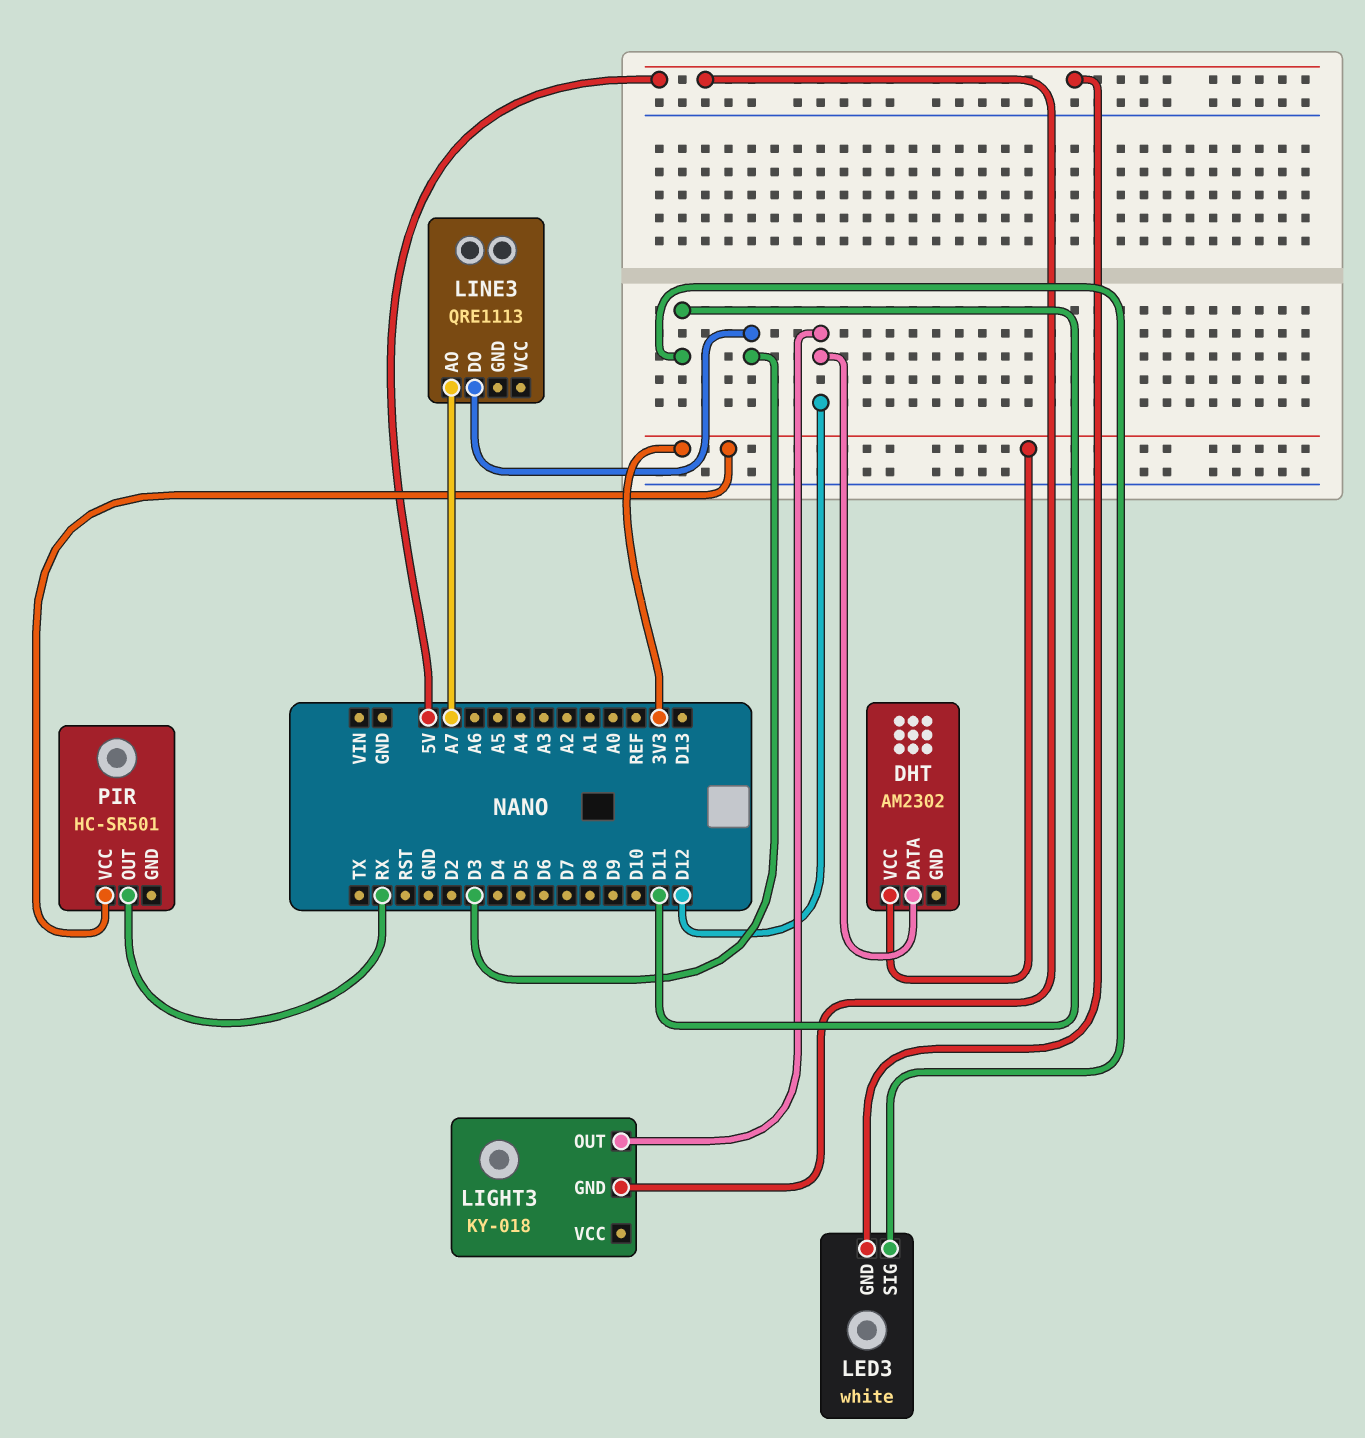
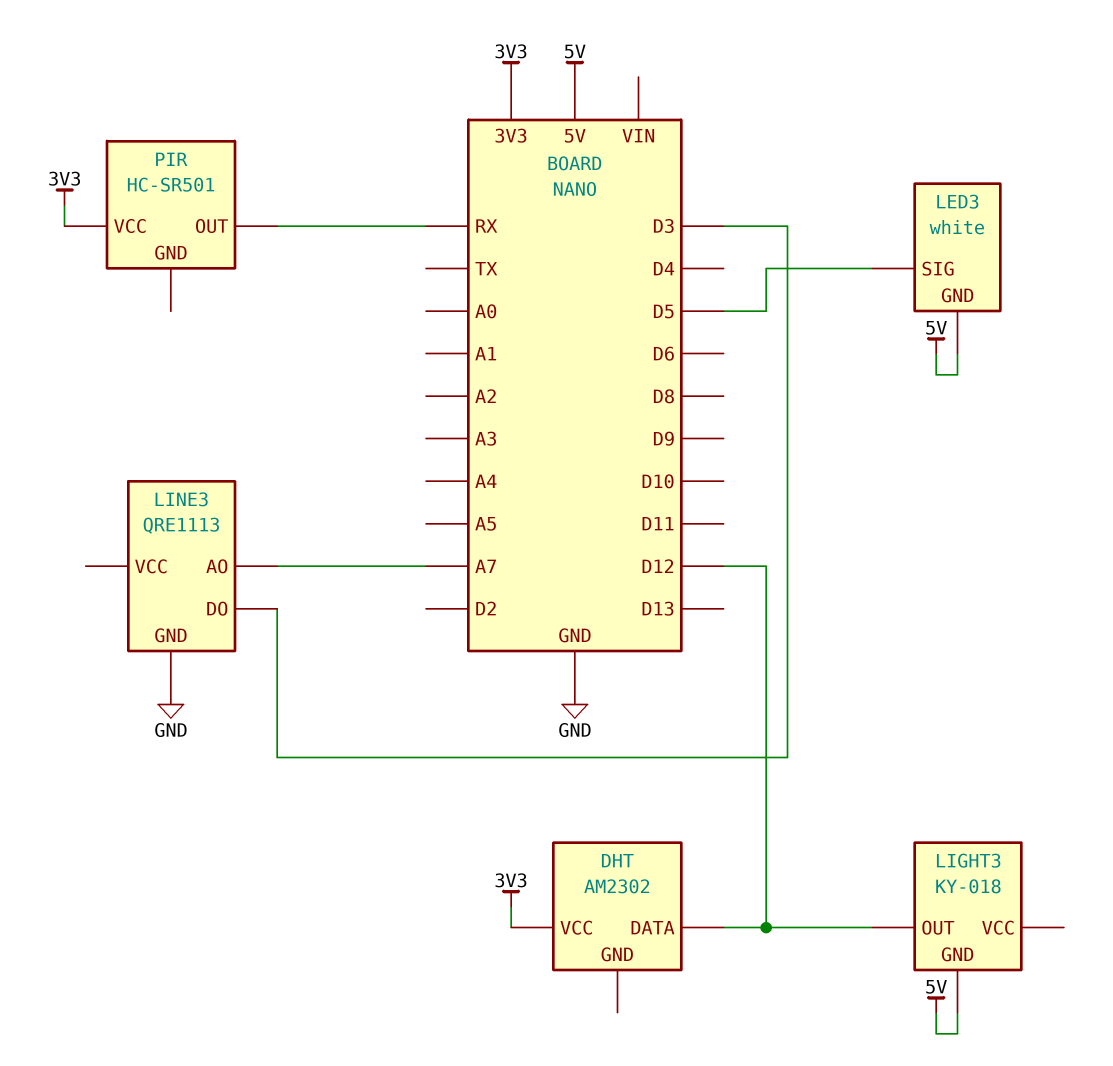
LED3 pin SIG: D11 -> D5
LINE3 pin GND: none -> GND

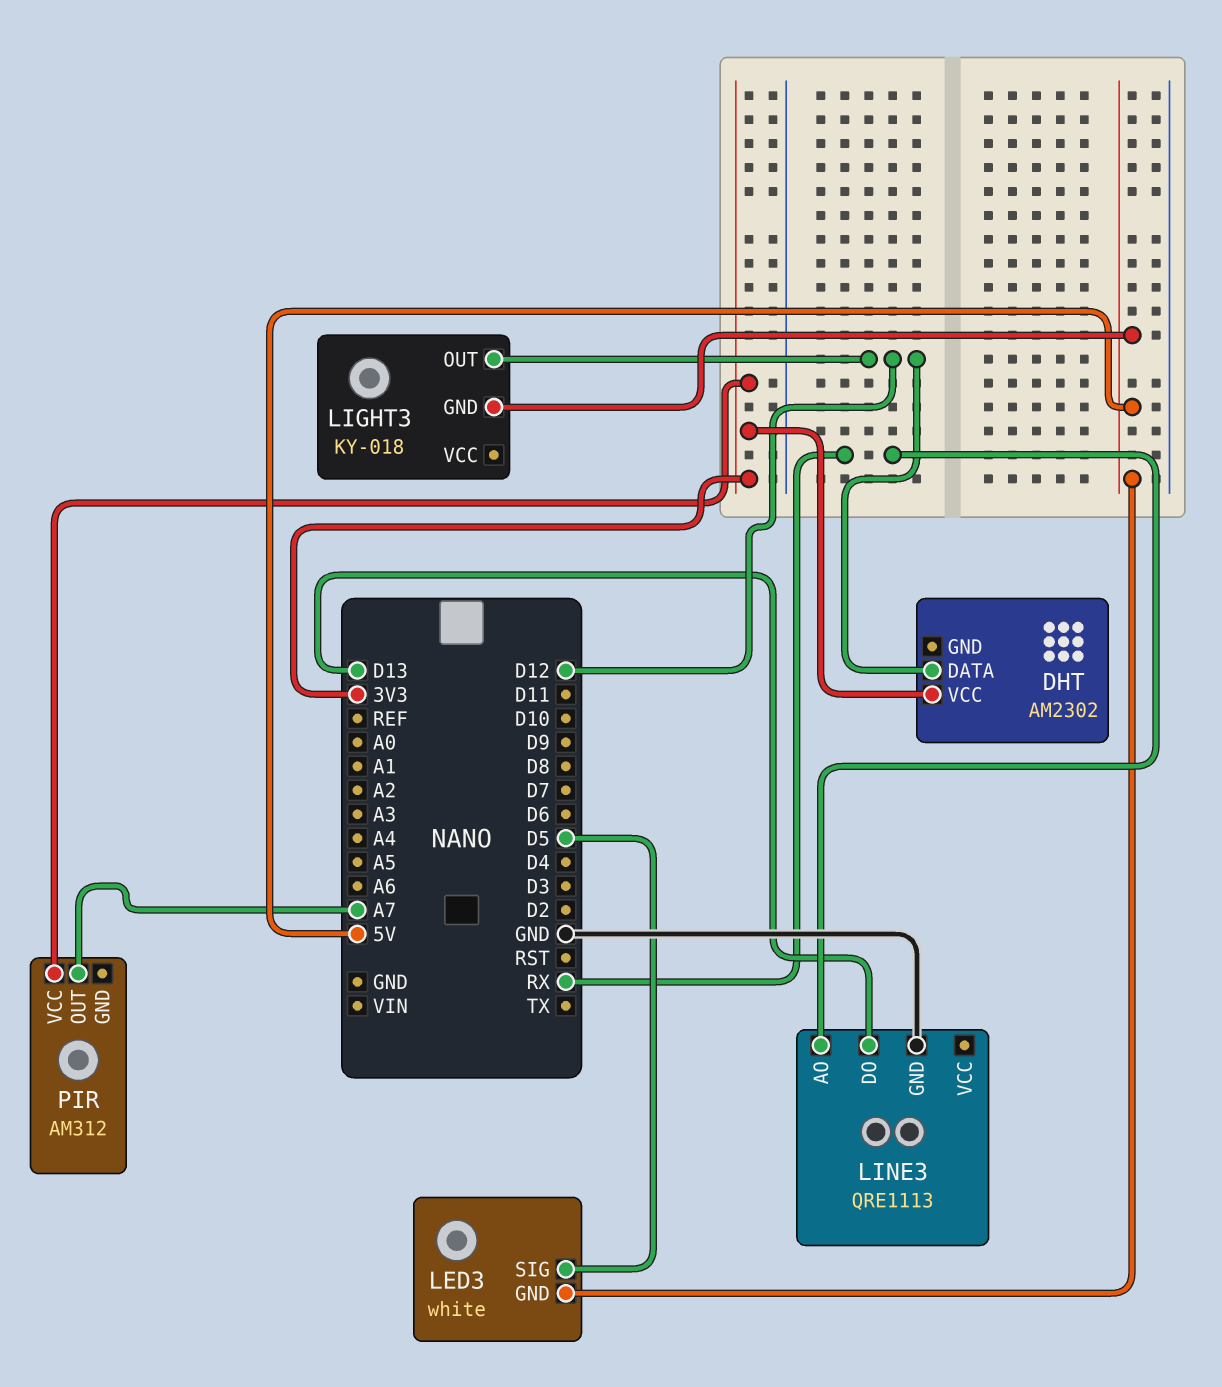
LINE3 pin AO: A7 -> RX
LINE3 pin DO: D3 -> D13
PIR: HC-SR501 -> AM312
PIR pin OUT: RX -> A7

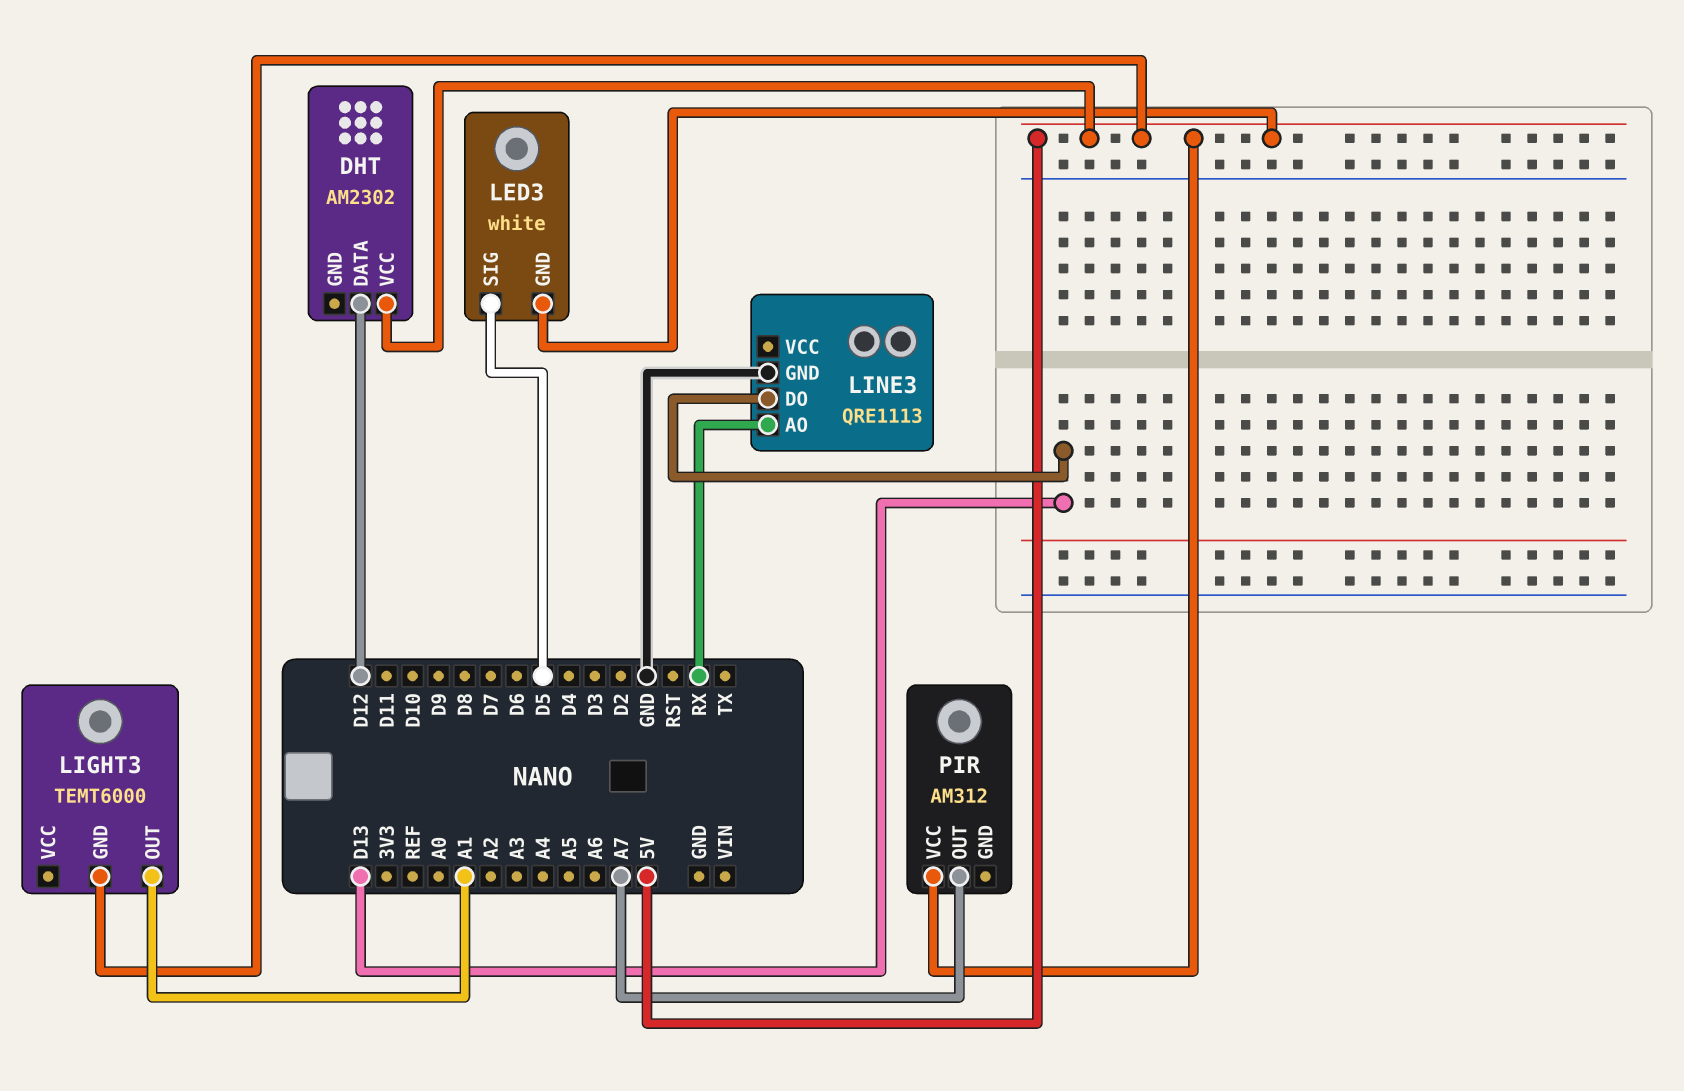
DHT pin VCC: 3V3 -> 5V
LIGHT3: KY-018 -> TEMT6000
LIGHT3 pin OUT: D12 -> A1
PIR pin VCC: 3V3 -> 5V

